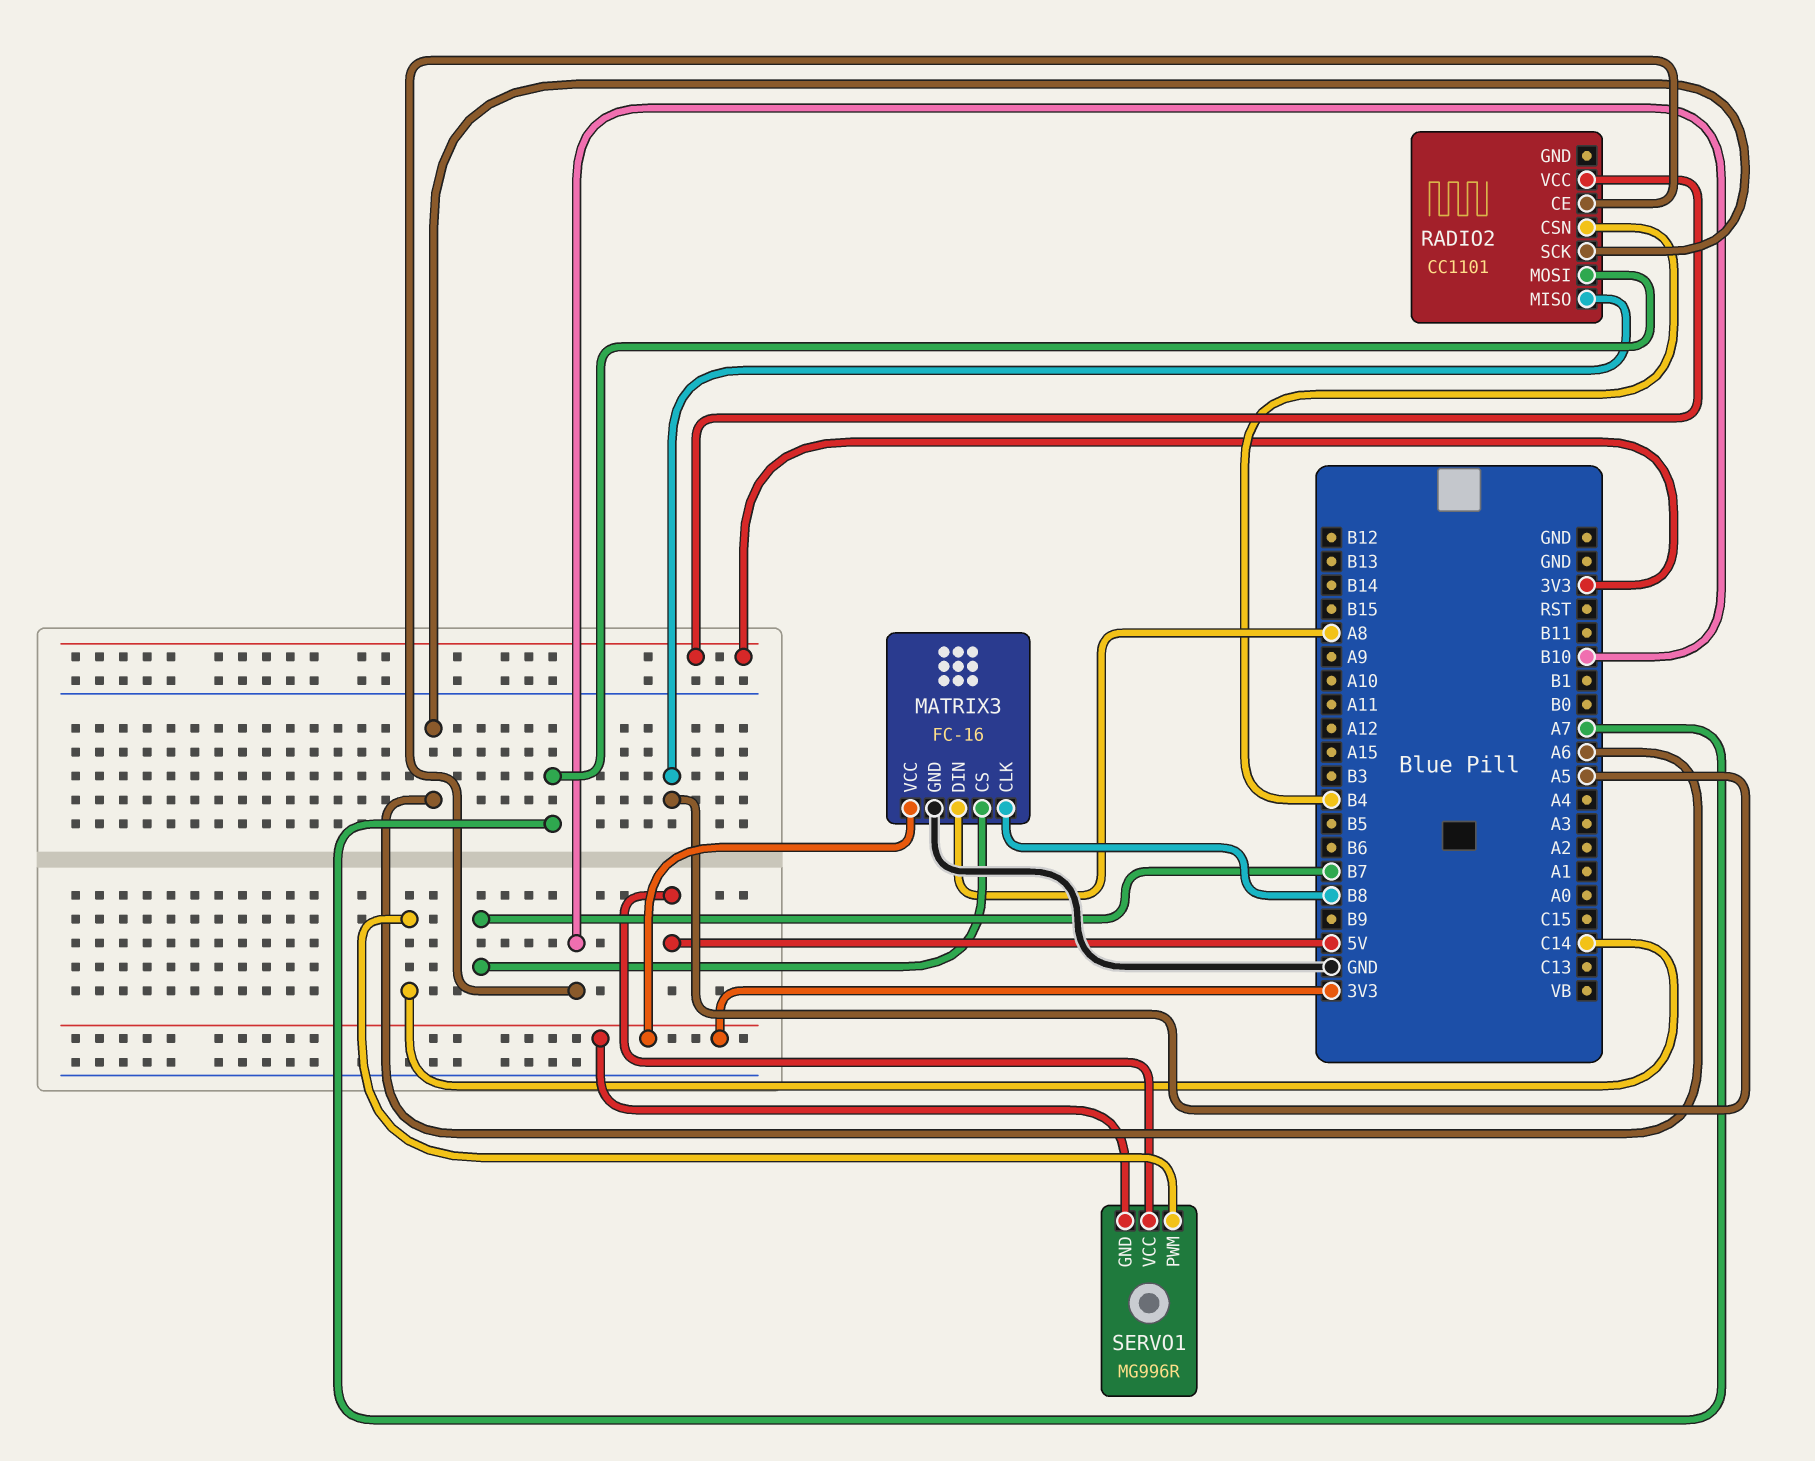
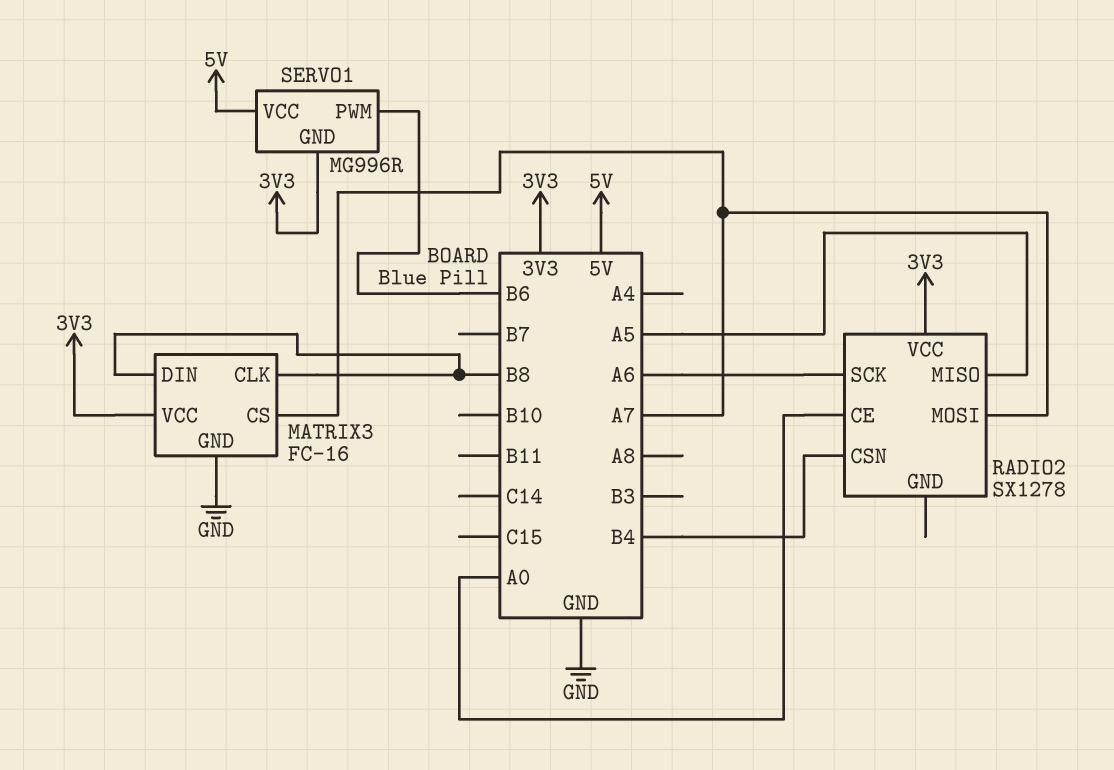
MATRIX3 pin CS: B7 -> A7
MATRIX3 pin DIN: A8 -> B8
RADIO2: CC1101 -> SX1278
RADIO2 pin CE: B10 -> A0
SERVO1 pin PWM: C14 -> B6

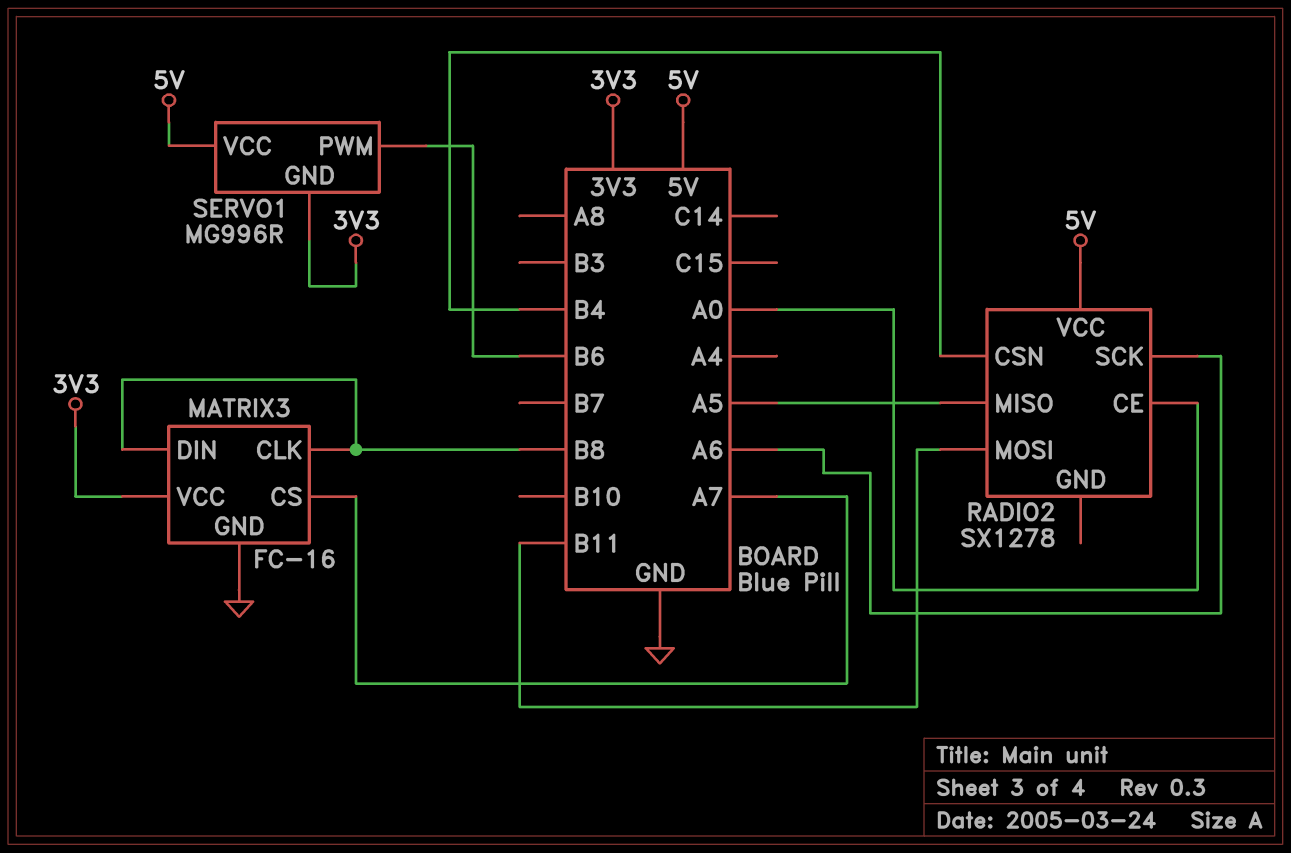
RADIO2 pin MOSI: A7 -> B11
RADIO2 pin VCC: 3V3 -> 5V

